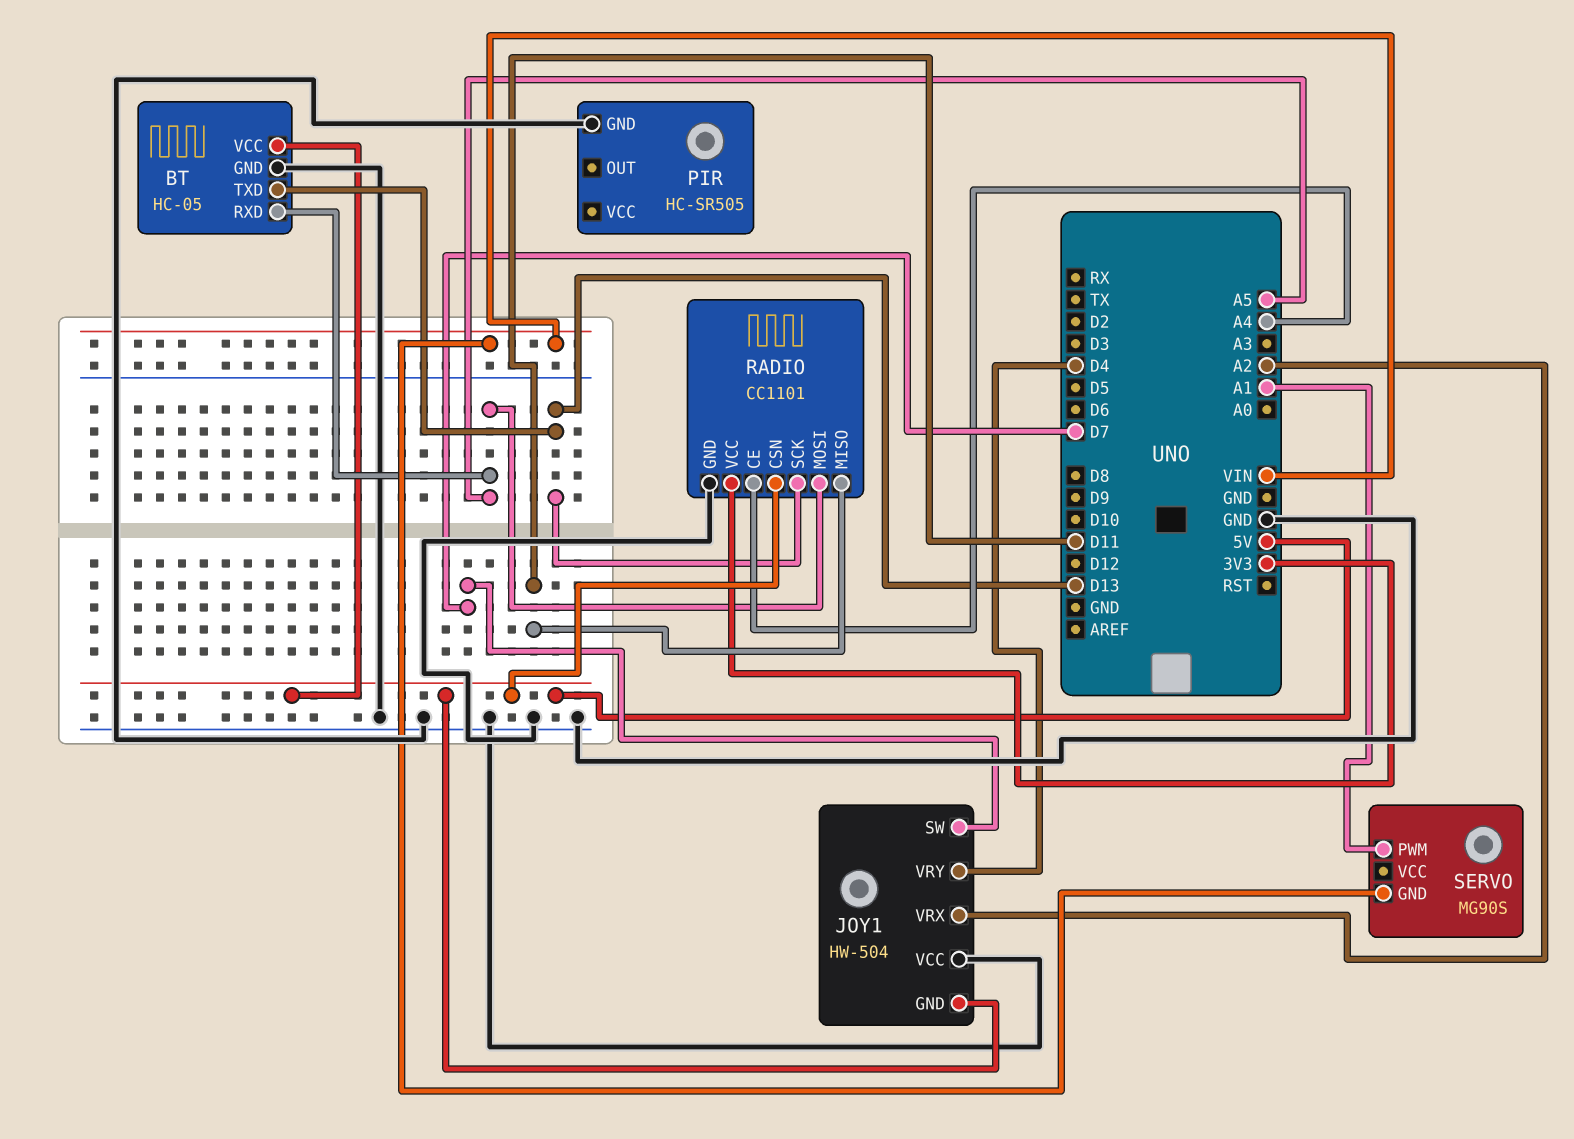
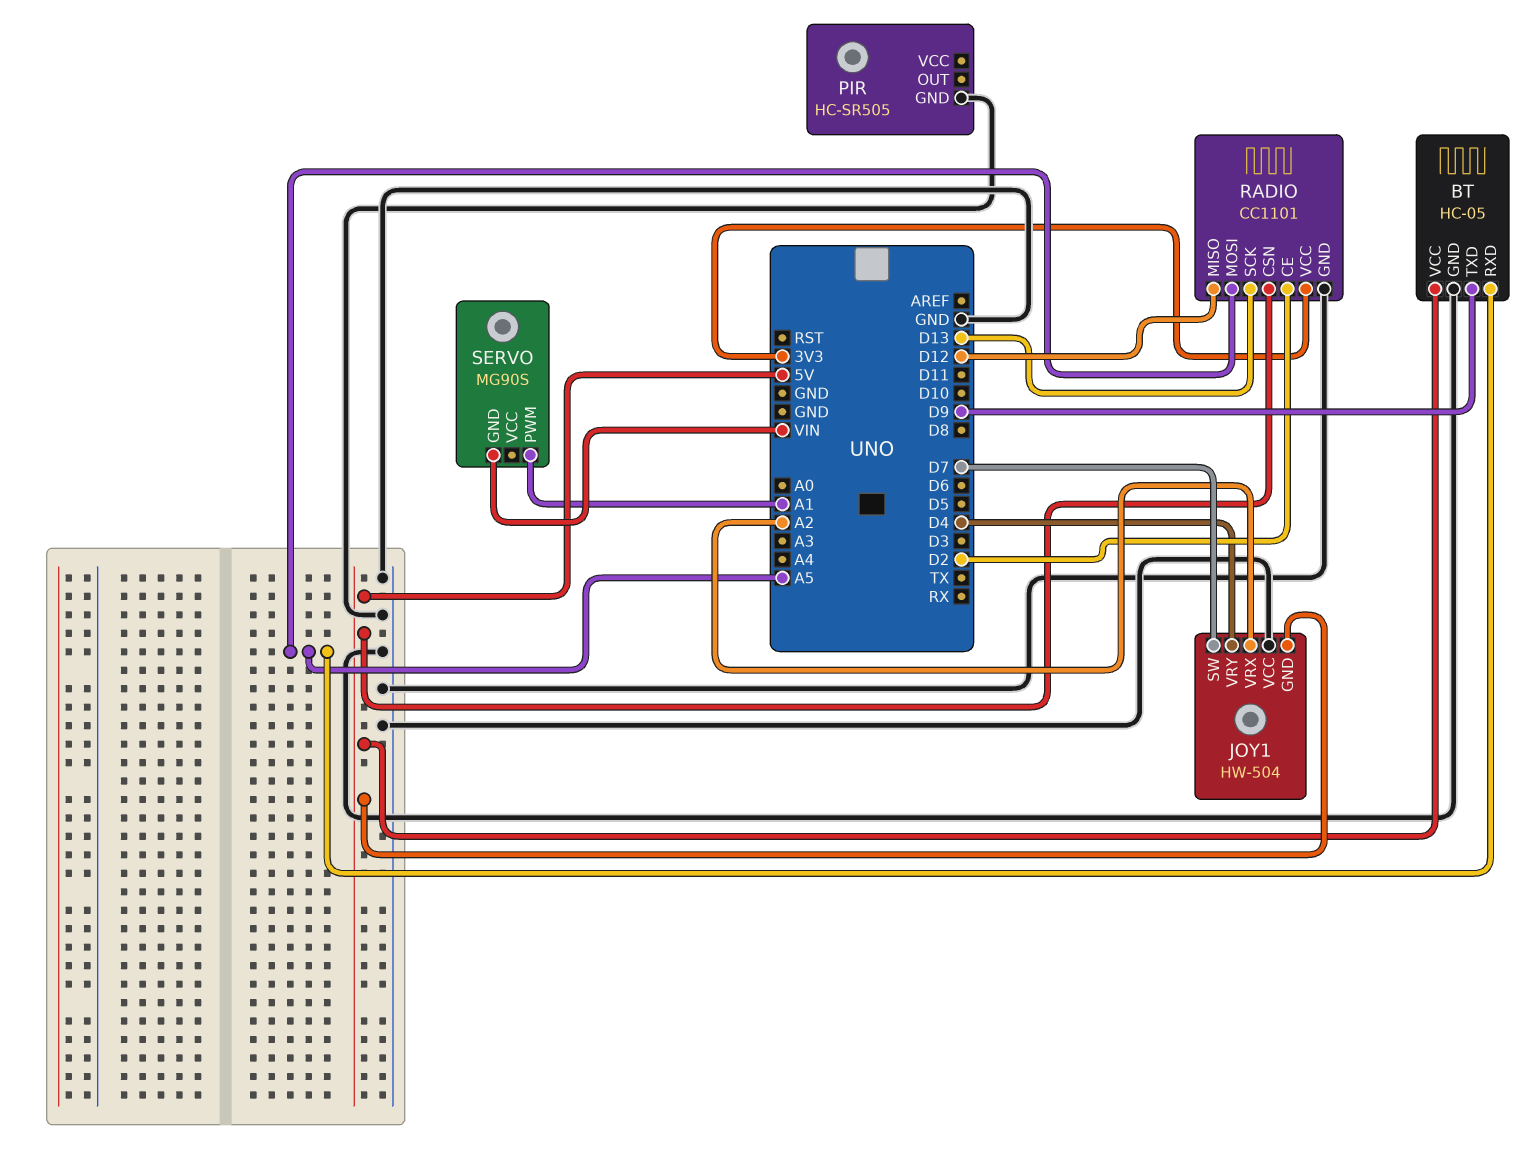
BT pin TXD: D13 -> D9
RADIO pin CE: A4 -> D2
RADIO pin MISO: D11 -> D12

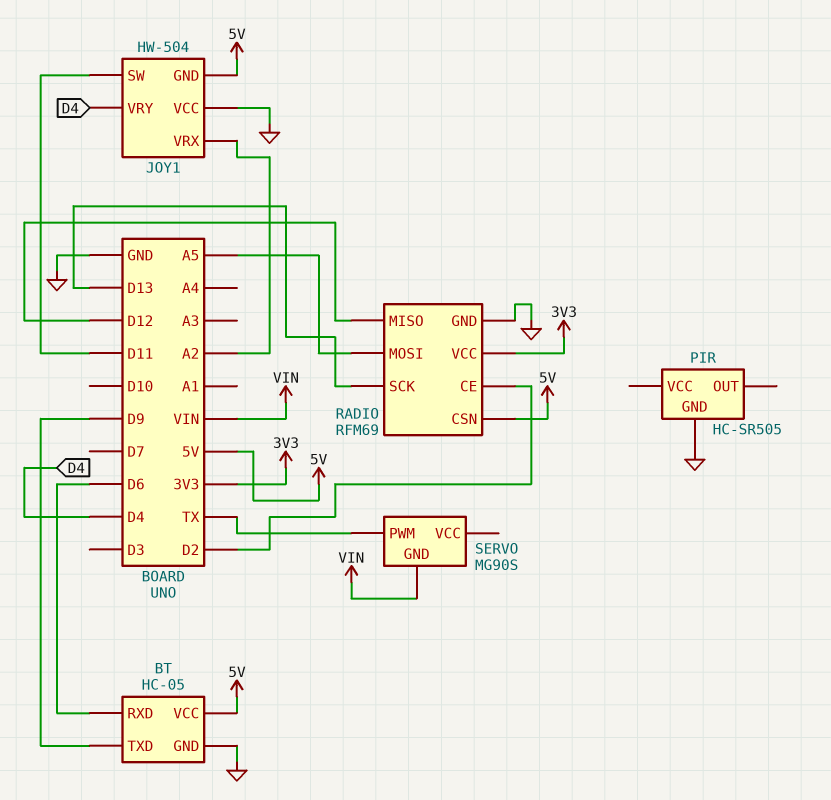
BT pin RXD: A5 -> D6
JOY1 pin SW: D7 -> D11
RADIO: CC1101 -> RFM69
SERVO pin PWM: A1 -> TX

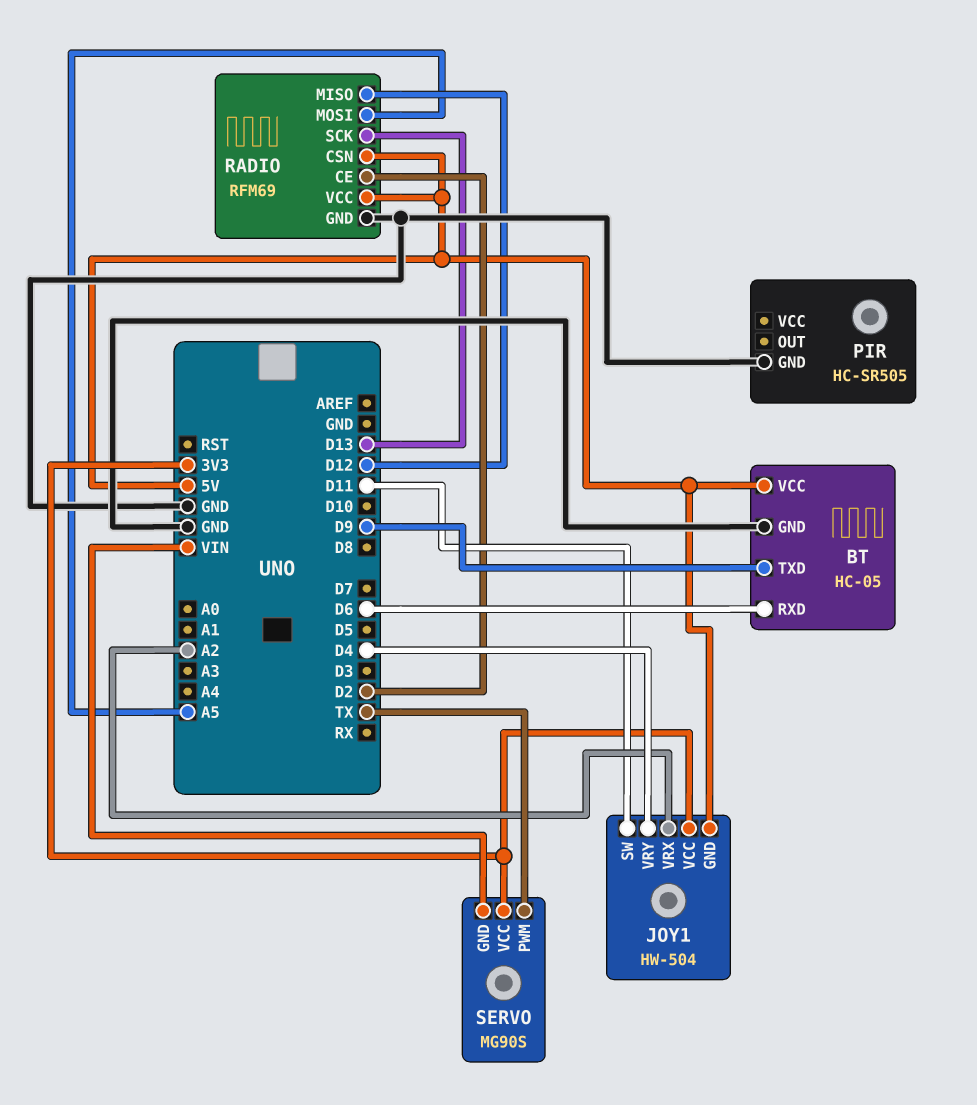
JOY1 pin VCC: GND -> 3V3
RADIO pin VCC: 3V3 -> 5V
SERVO pin VCC: none -> 3V3

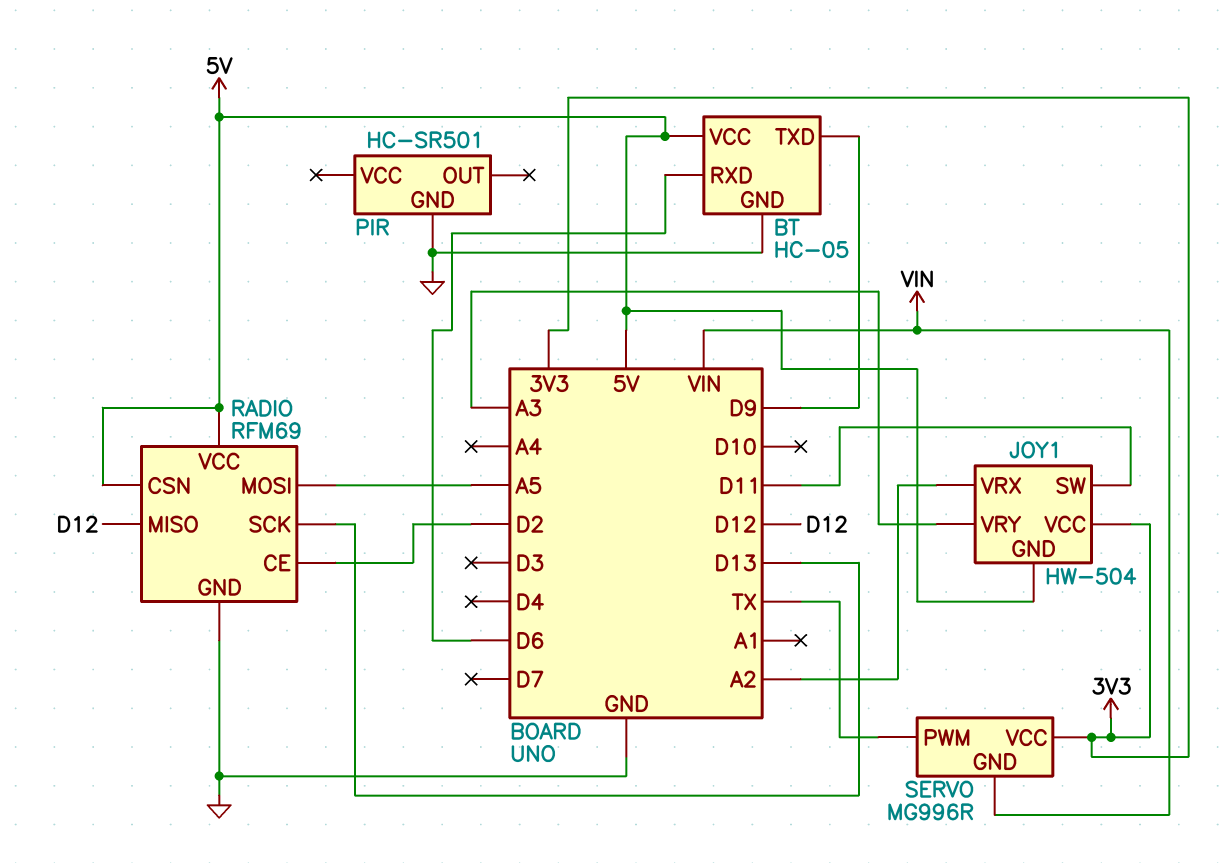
JOY1 pin VRY: D4 -> A3
PIR: HC-SR505 -> HC-SR501
SERVO: MG90S -> MG996R

